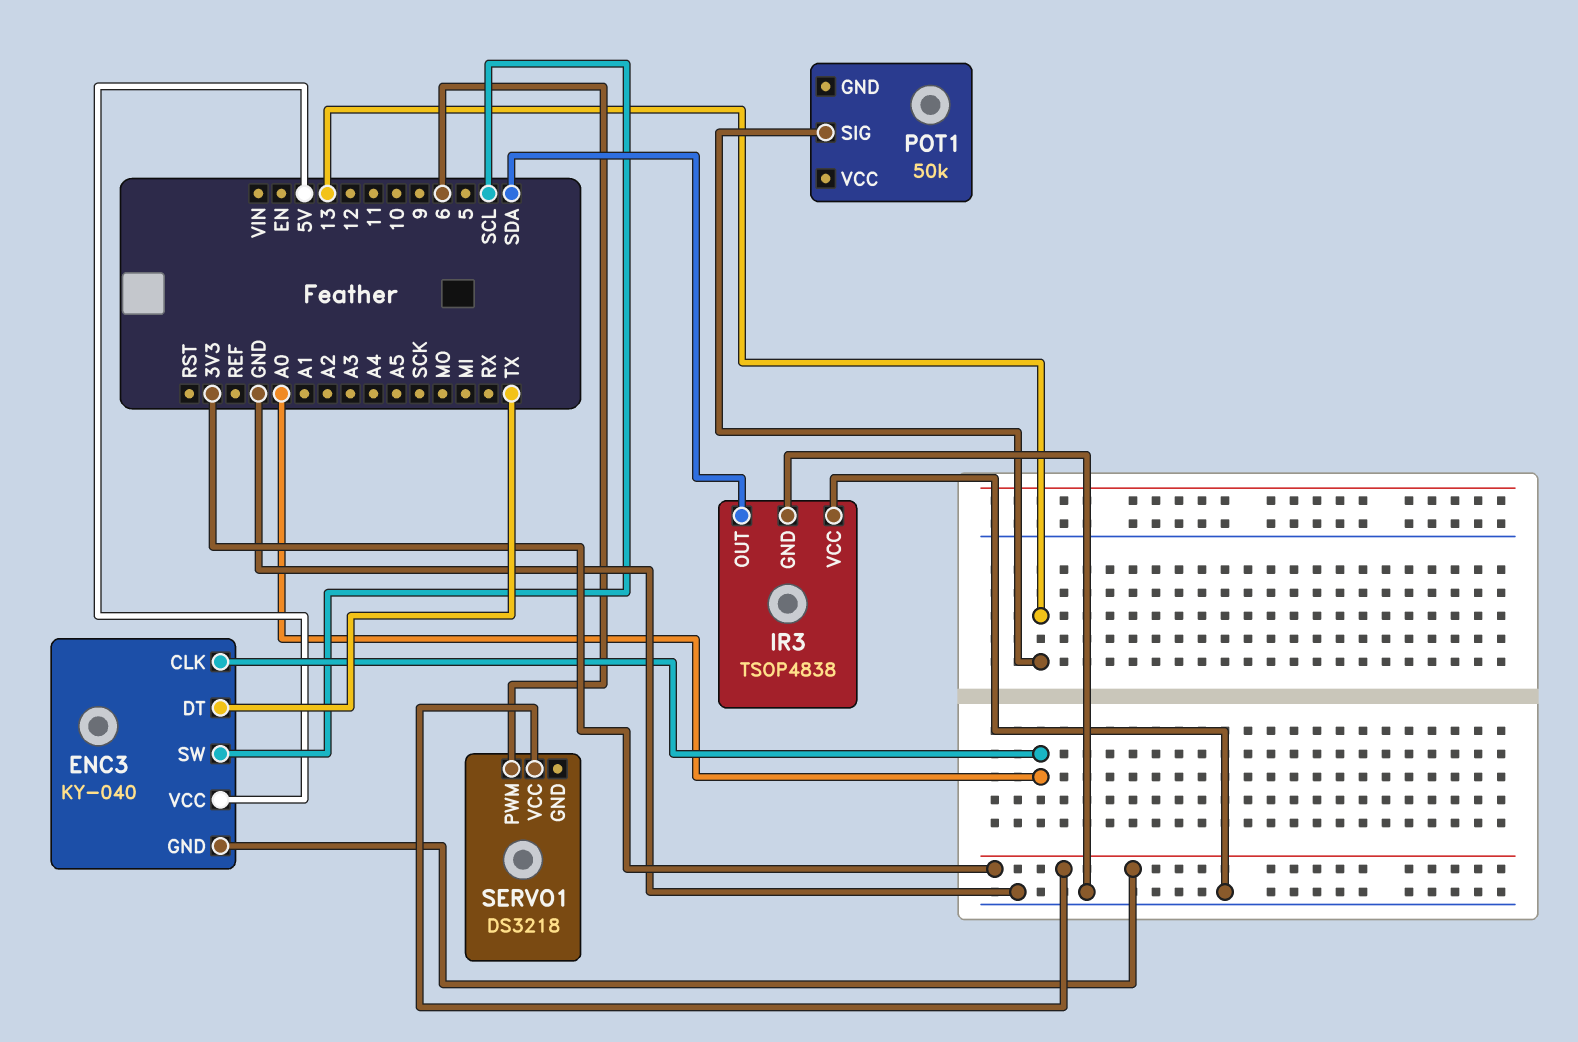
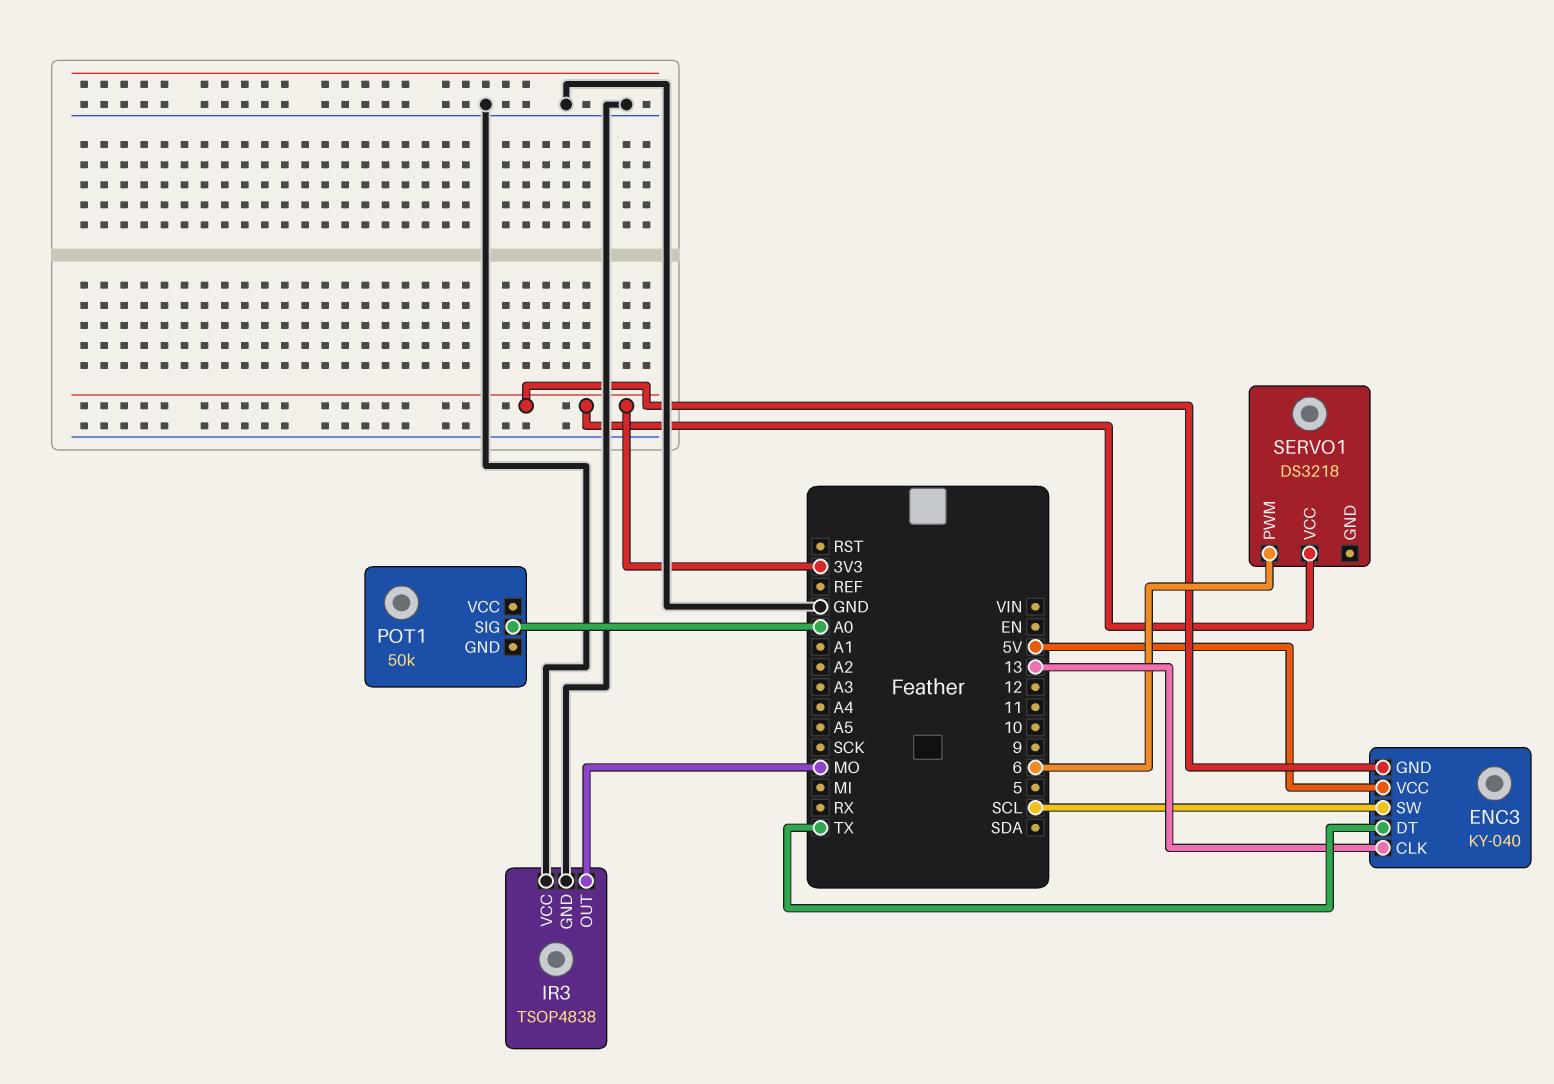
ENC3 pin CLK: A0 -> 13
IR3 pin OUT: SDA -> MO
POT1 pin SIG: 13 -> A0

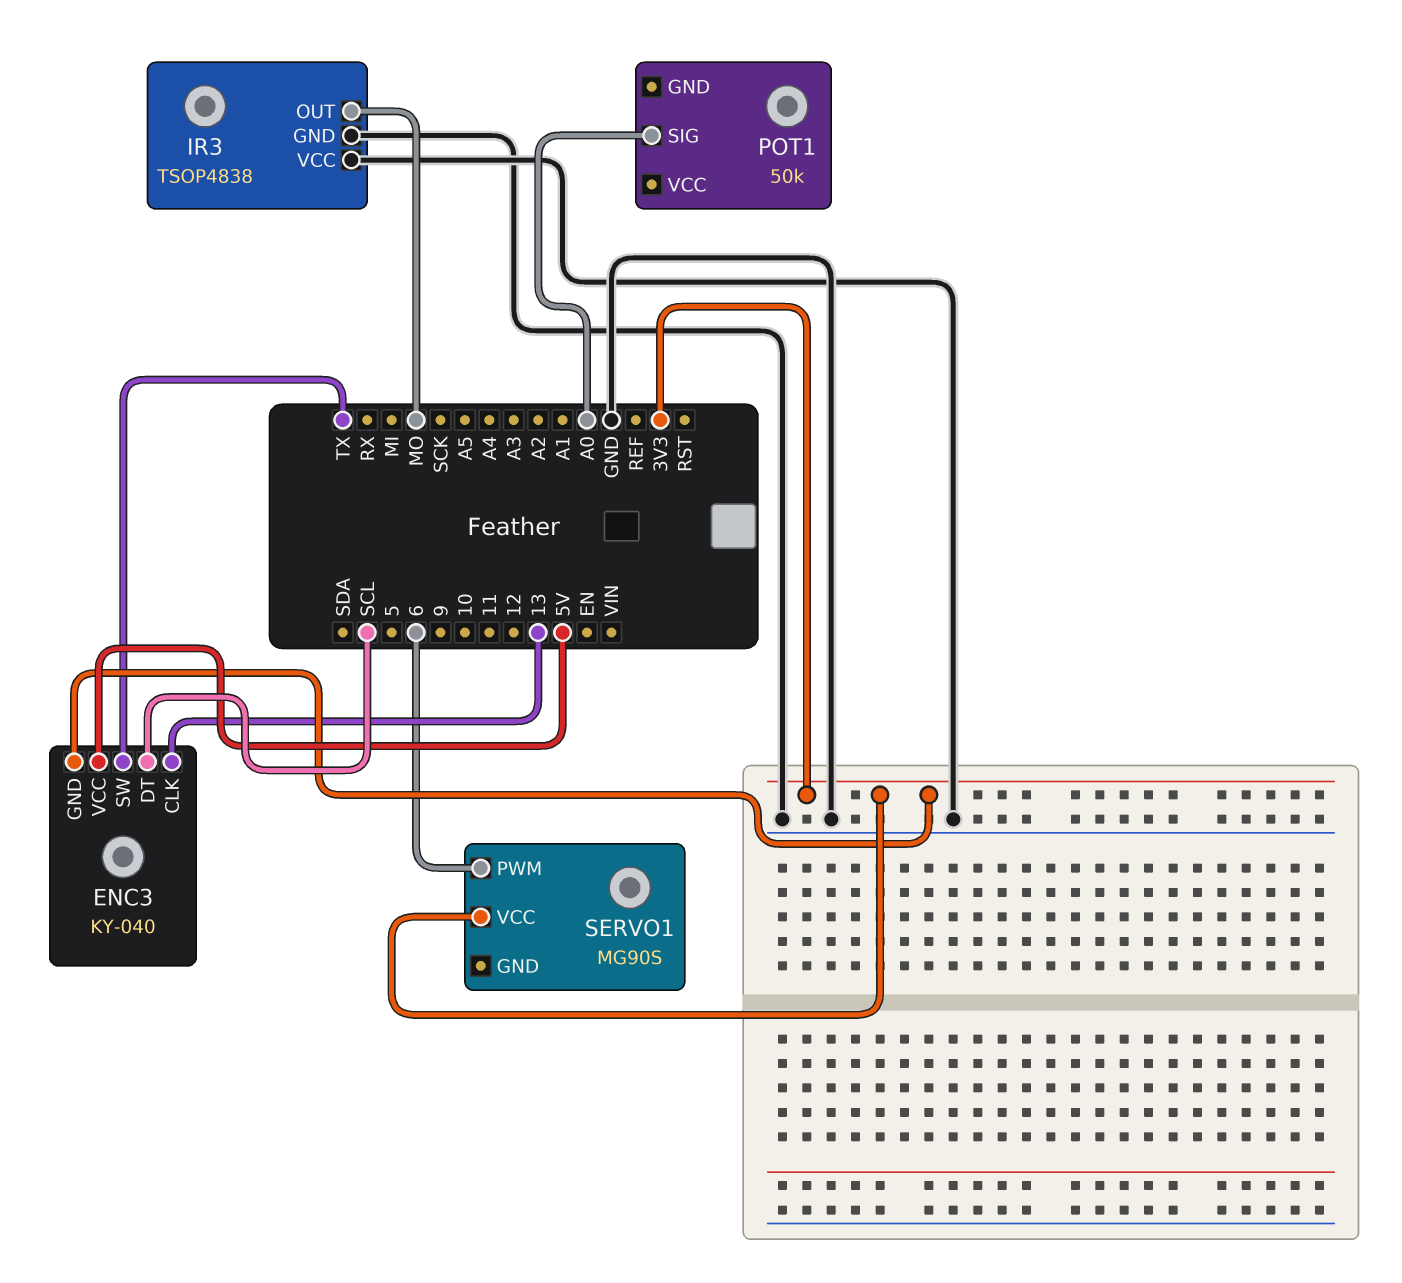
ENC3 pin DT: TX -> SCL
ENC3 pin SW: SCL -> TX
SERVO1: DS3218 -> MG90S

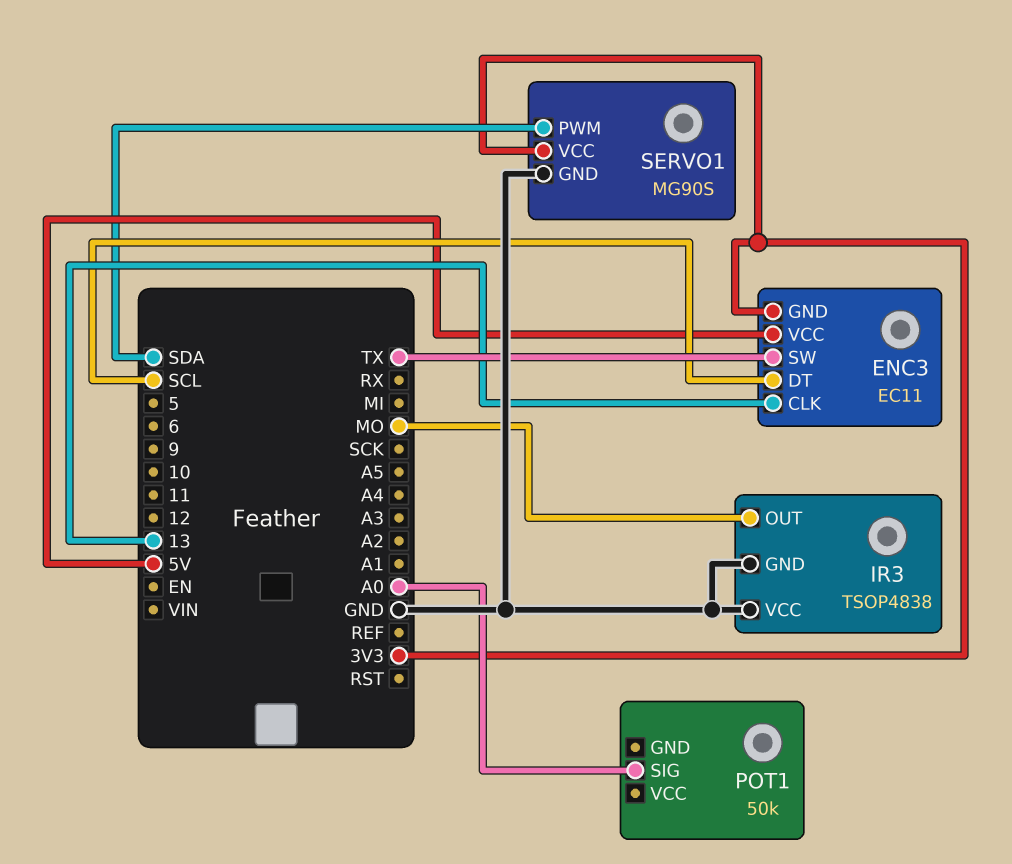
ENC3: KY-040 -> EC11
SERVO1 pin GND: none -> GND
SERVO1 pin PWM: 6 -> SDA

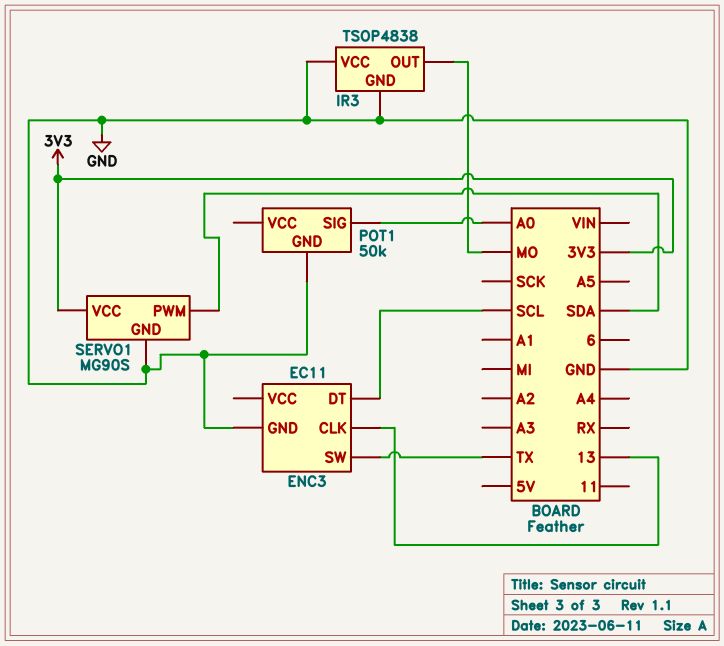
ENC3 pin GND: 3V3 -> GND
ENC3 pin VCC: 5V -> none
POT1 pin GND: none -> GND

